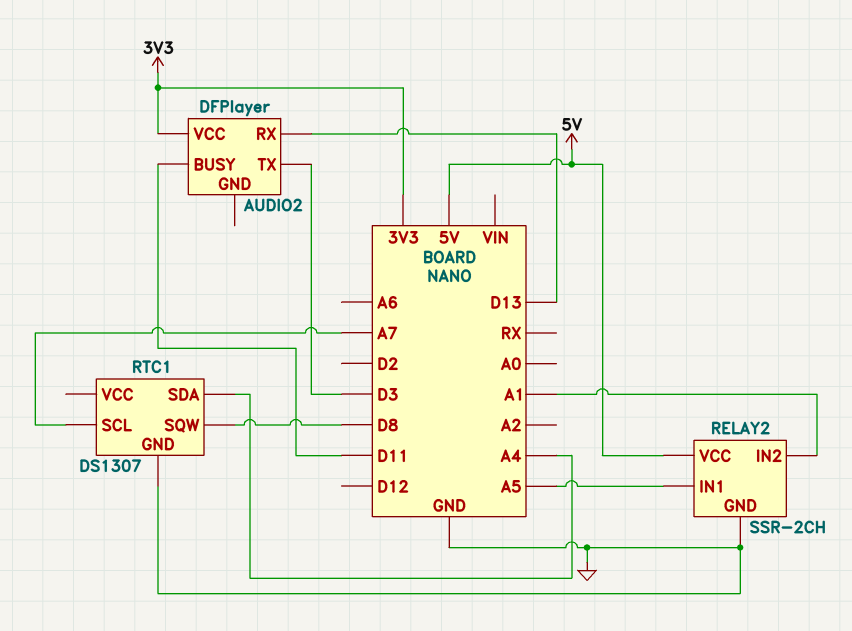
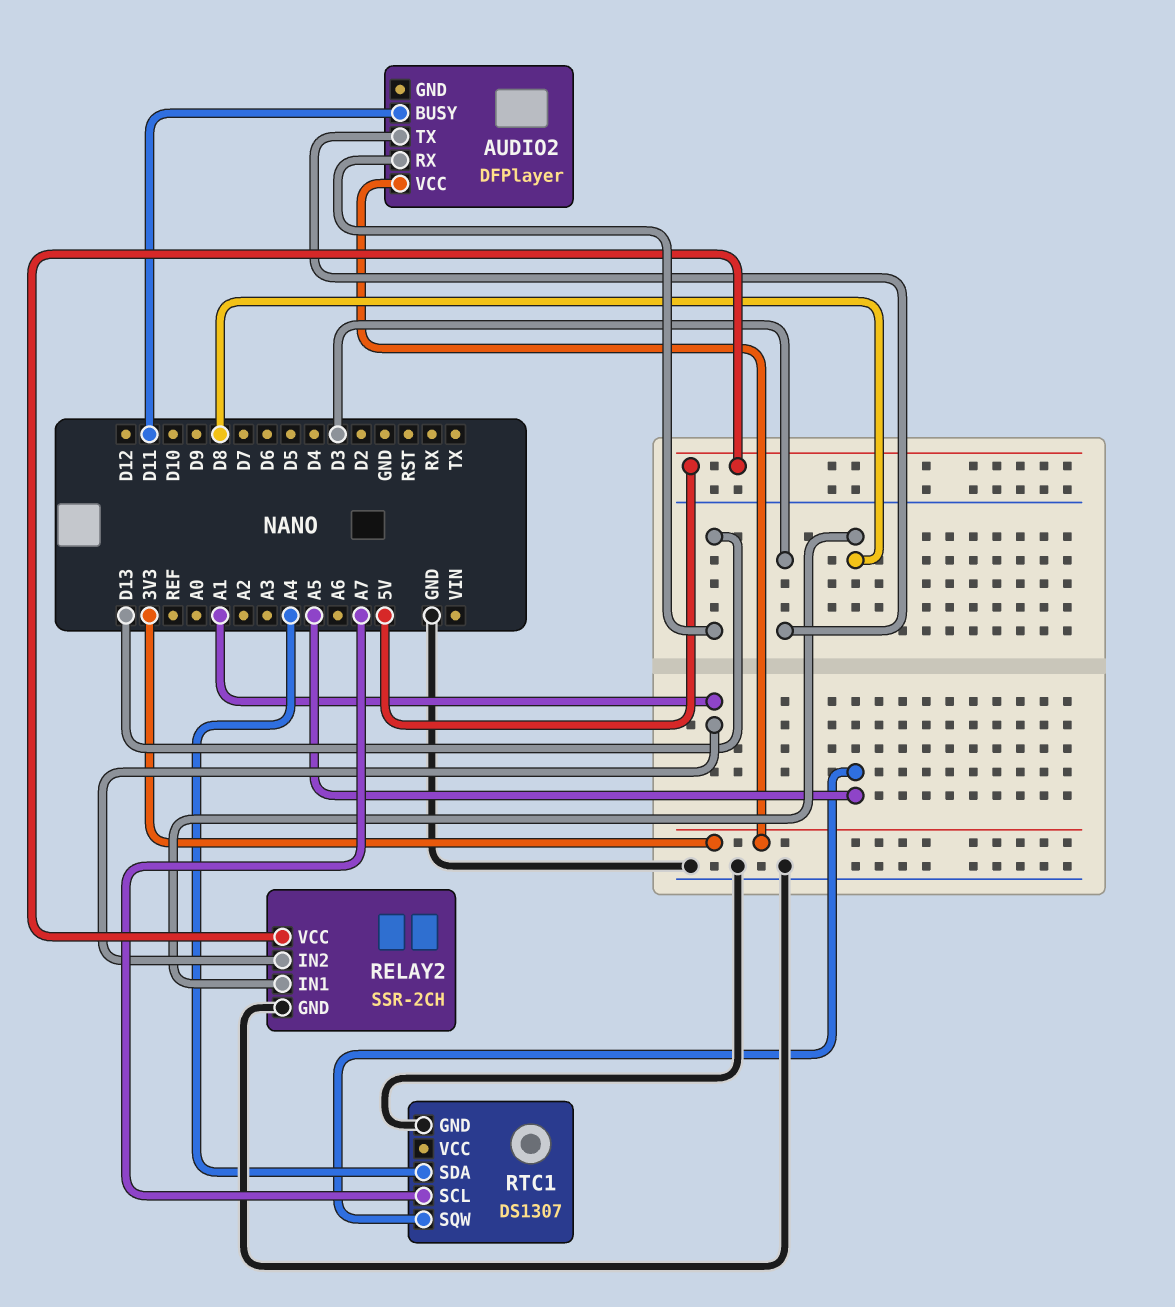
RELAY2 pin IN1: A5 -> D8
RTC1 pin SQW: D8 -> A5

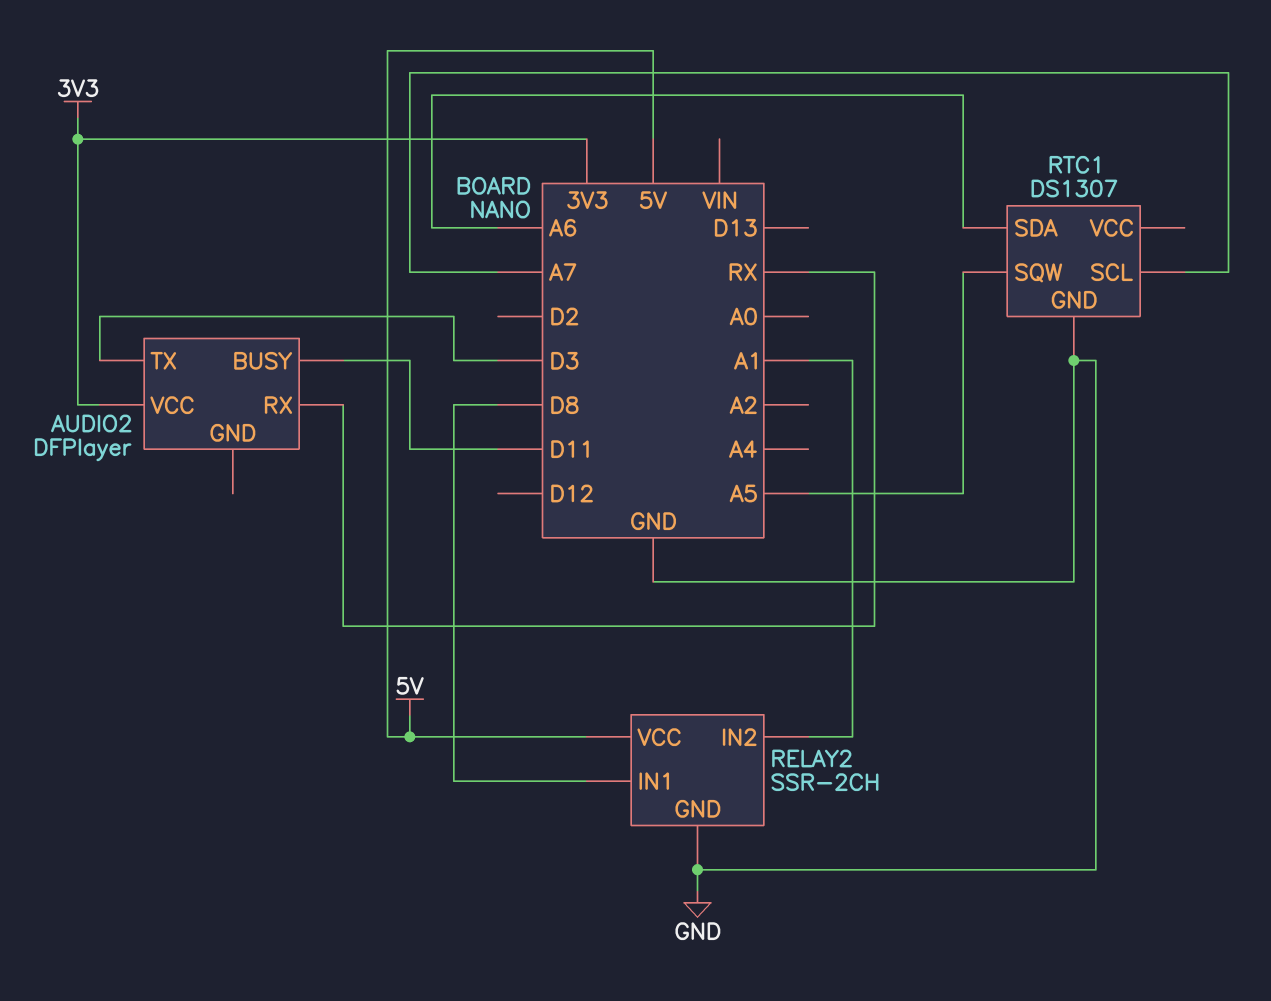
AUDIO2 pin RX: D13 -> RX
RTC1 pin SDA: A4 -> A6

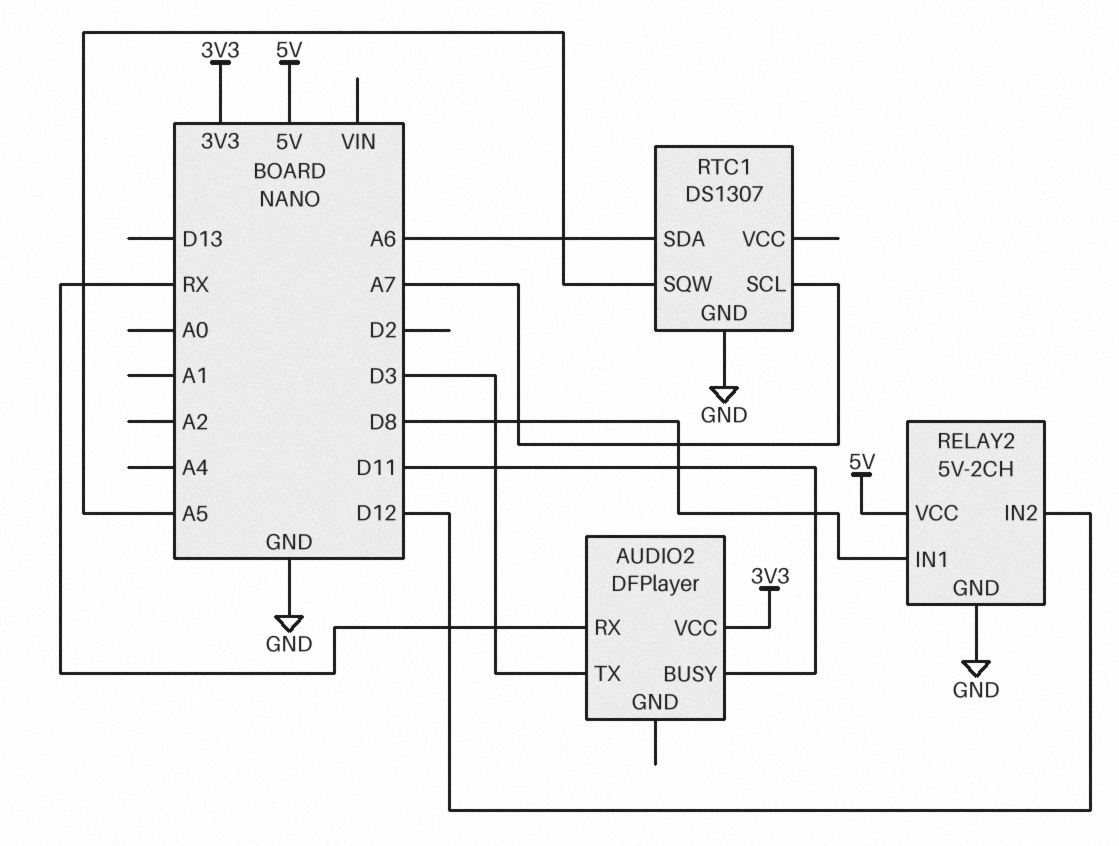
RELAY2: SSR-2CH -> 5V-2CH
RELAY2 pin IN2: A1 -> D12

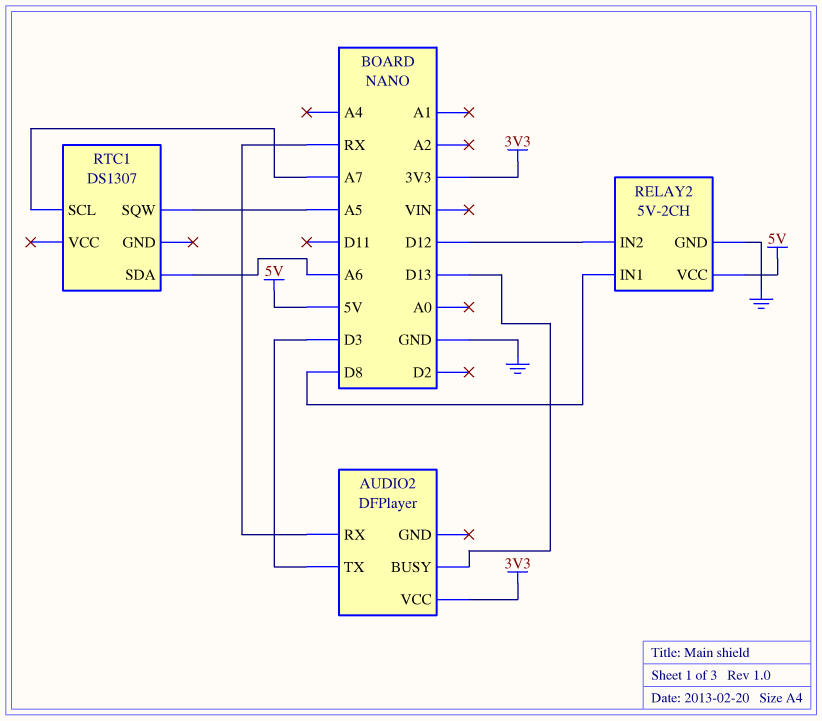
AUDIO2 pin BUSY: D11 -> D13
RTC1 pin GND: GND -> none

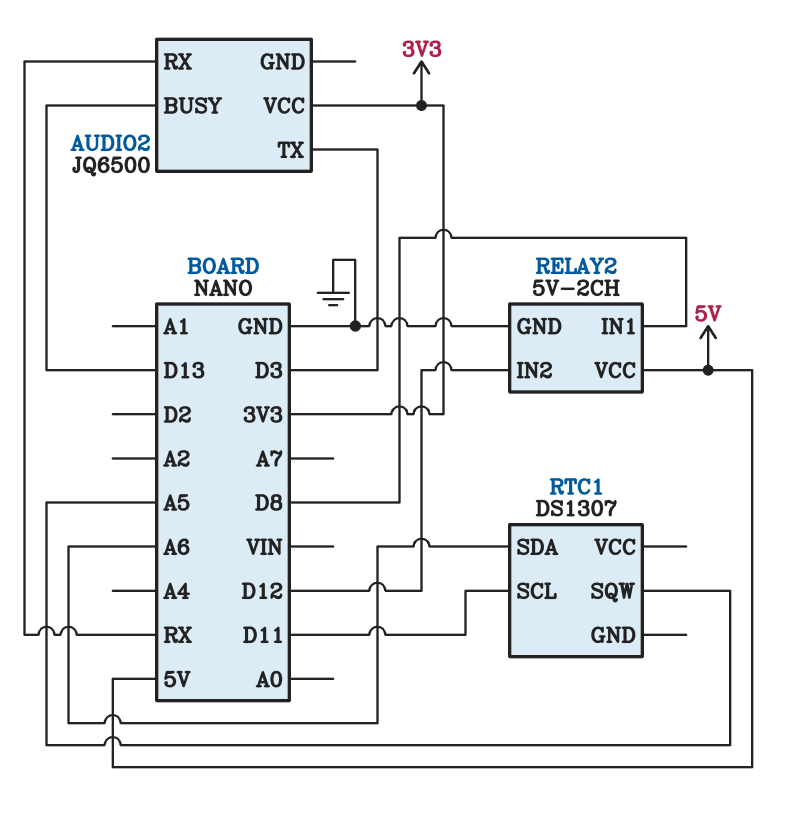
AUDIO2: DFPlayer -> JQ6500
RTC1 pin SCL: A7 -> D11

